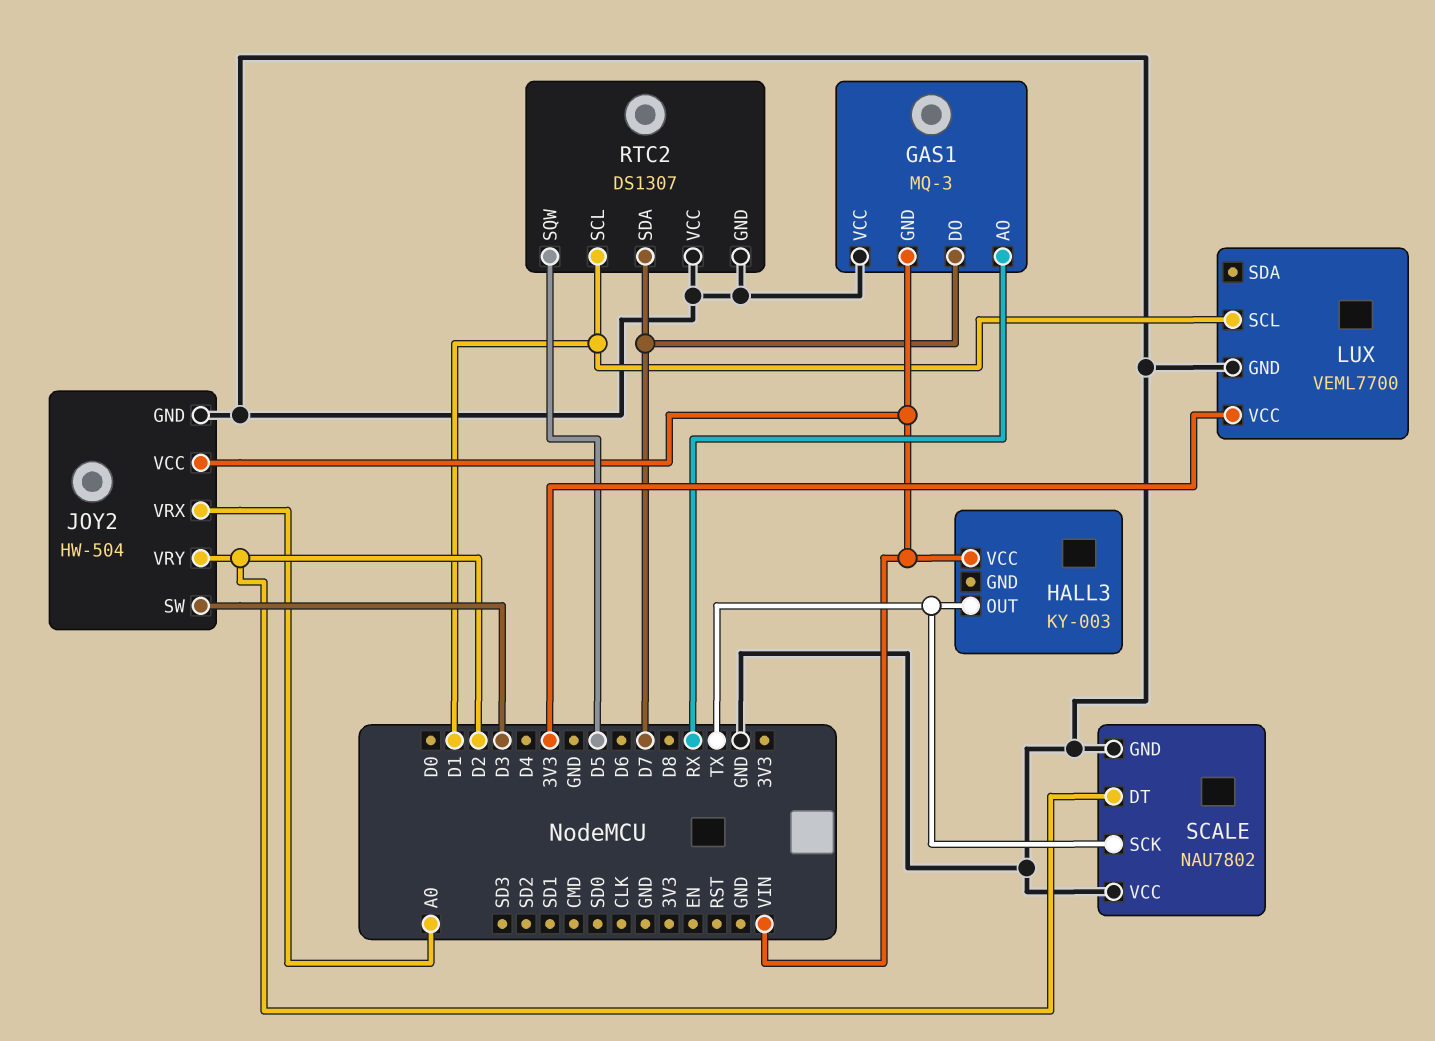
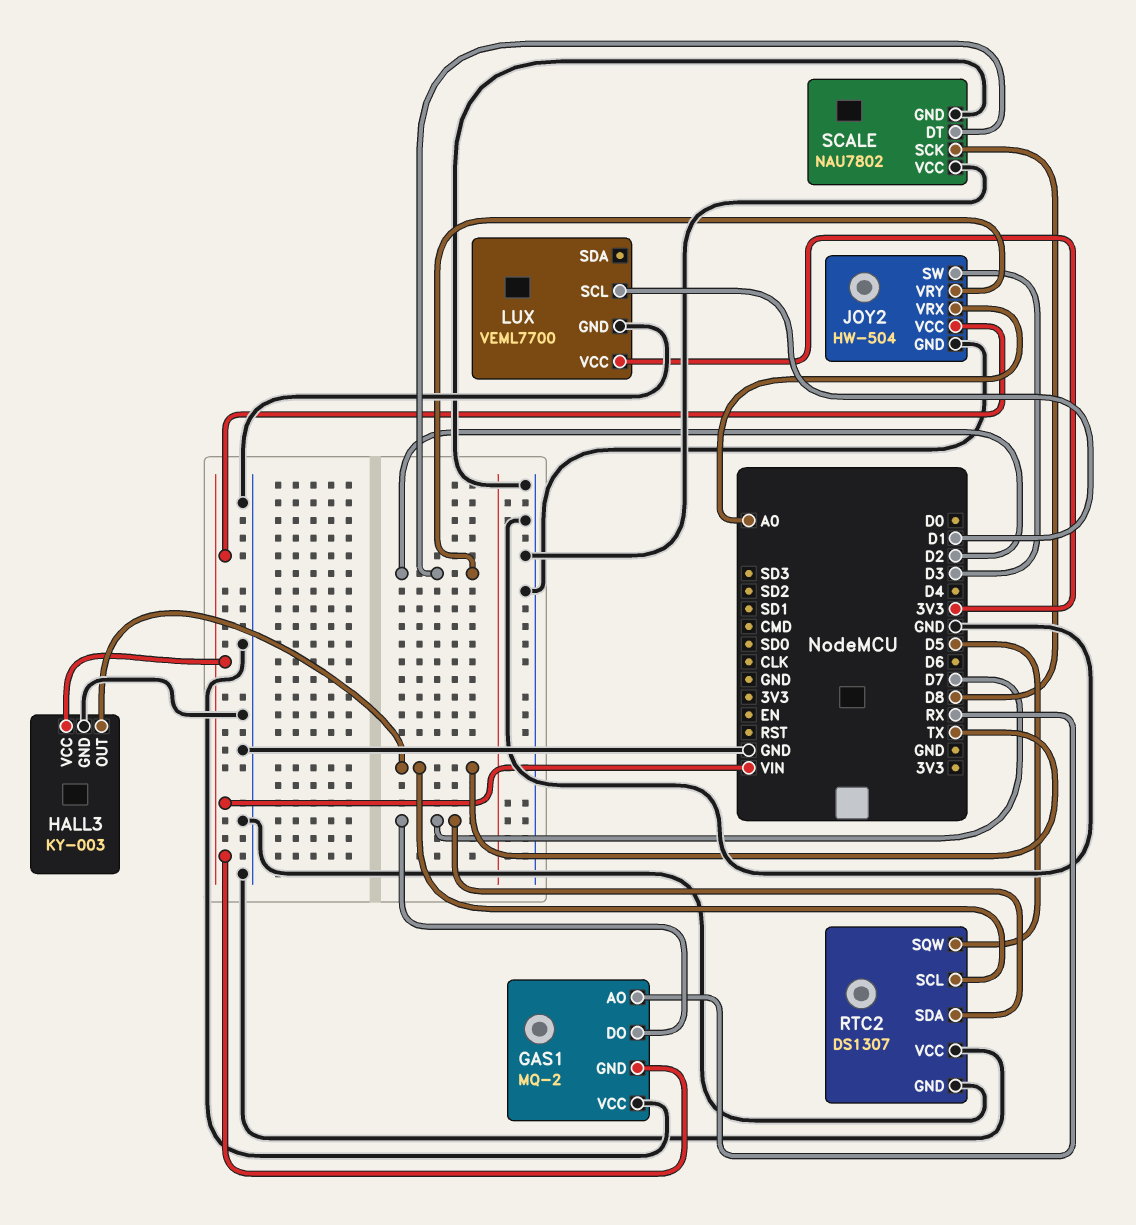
GAS1: MQ-3 -> MQ-2
HALL3 pin GND: none -> GND
RTC2 pin SCL: D1 -> TX
SCALE pin SCK: TX -> D8

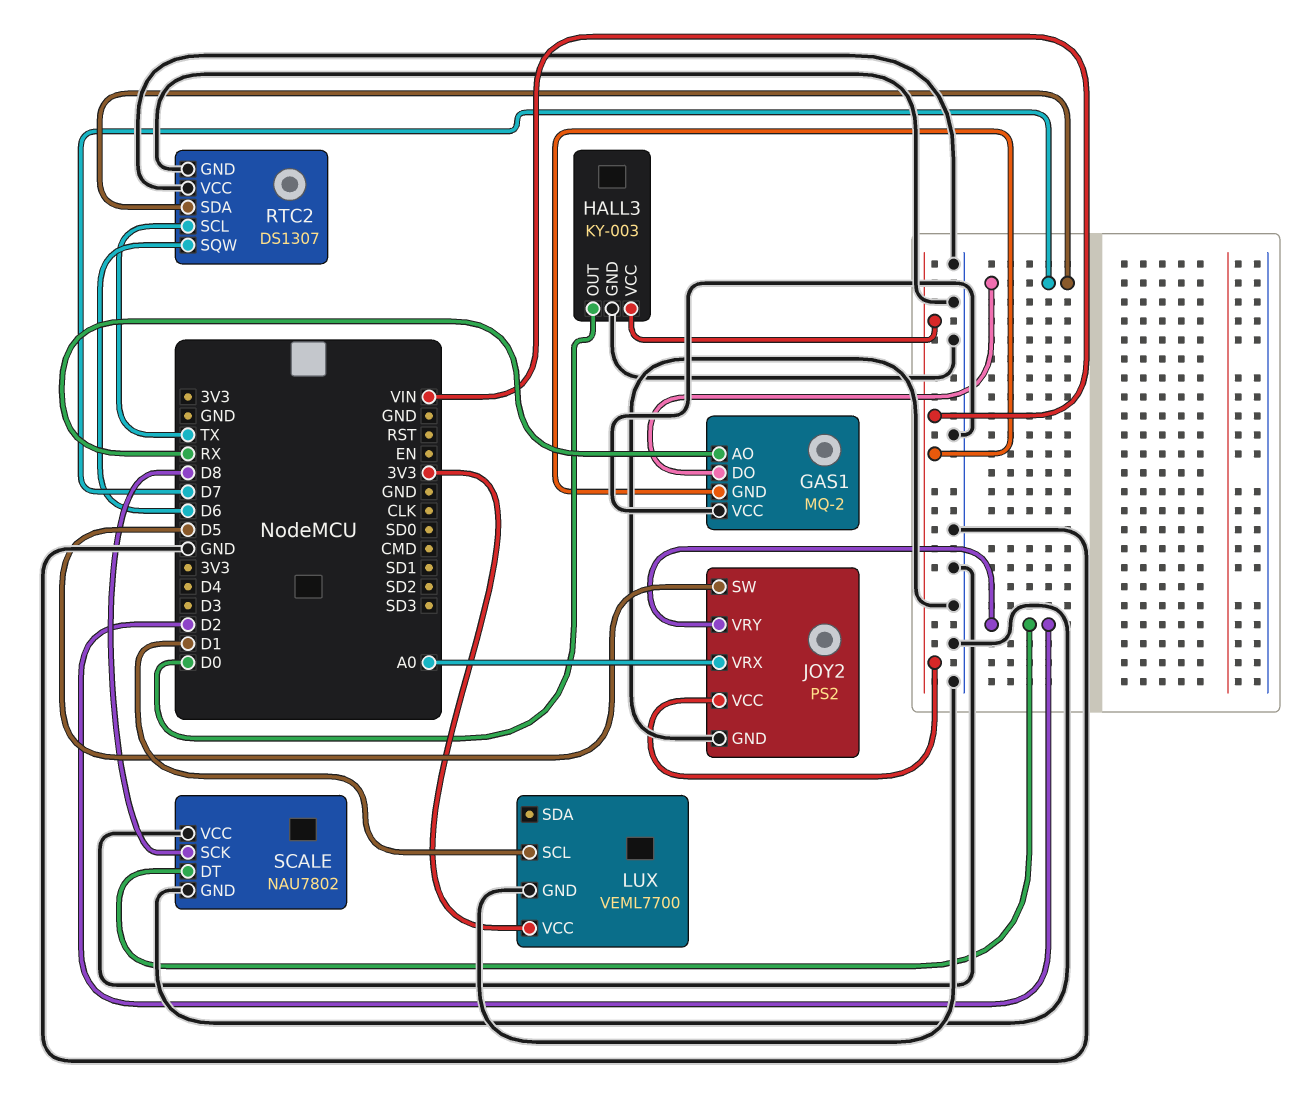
HALL3 pin OUT: TX -> D0
JOY2: HW-504 -> PS2
JOY2 pin SW: D3 -> D5
RTC2 pin SQW: D5 -> D6

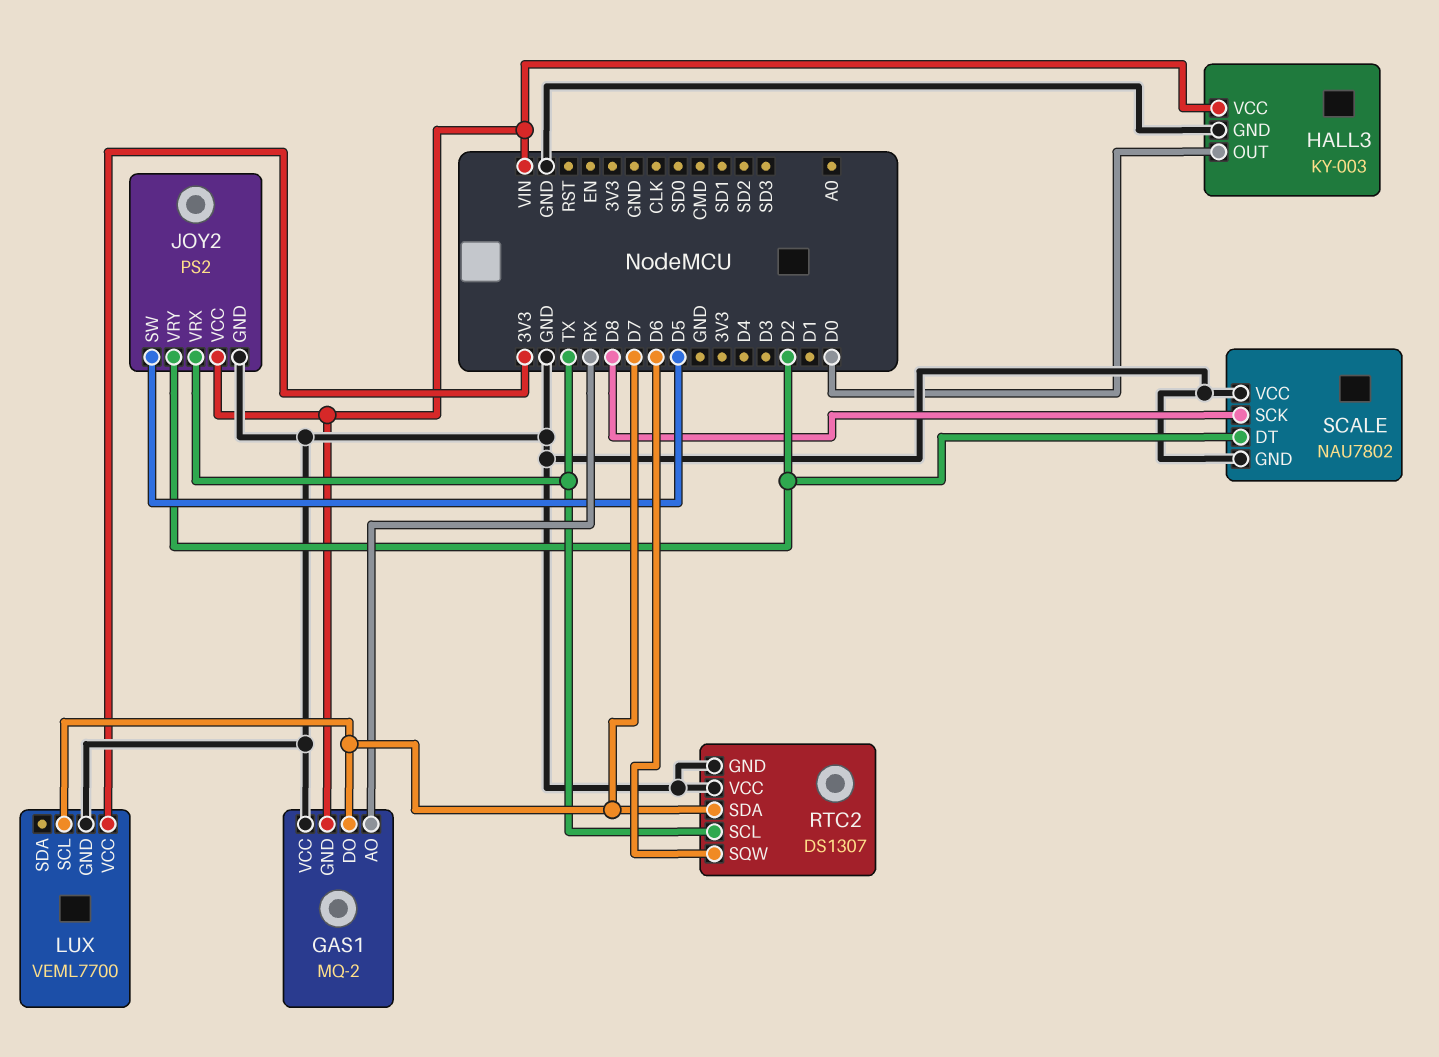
JOY2 pin VRX: A0 -> TX
LUX pin SCL: D1 -> D7

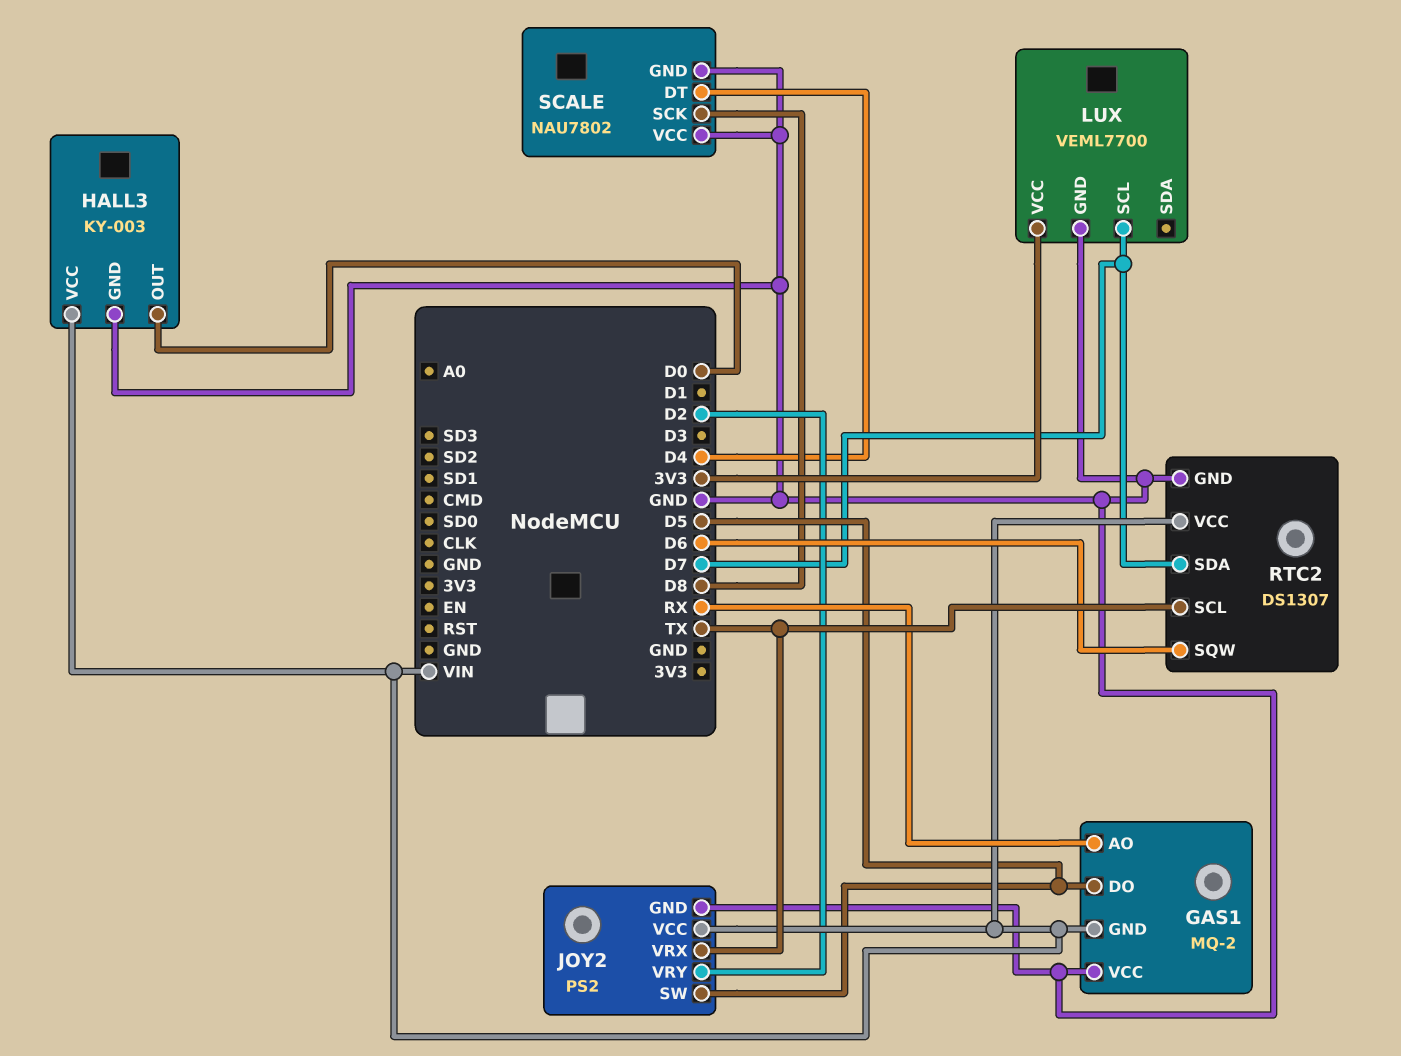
GAS1 pin DO: D7 -> D5
RTC2 pin VCC: GND -> VIN
SCALE pin DT: D2 -> D4

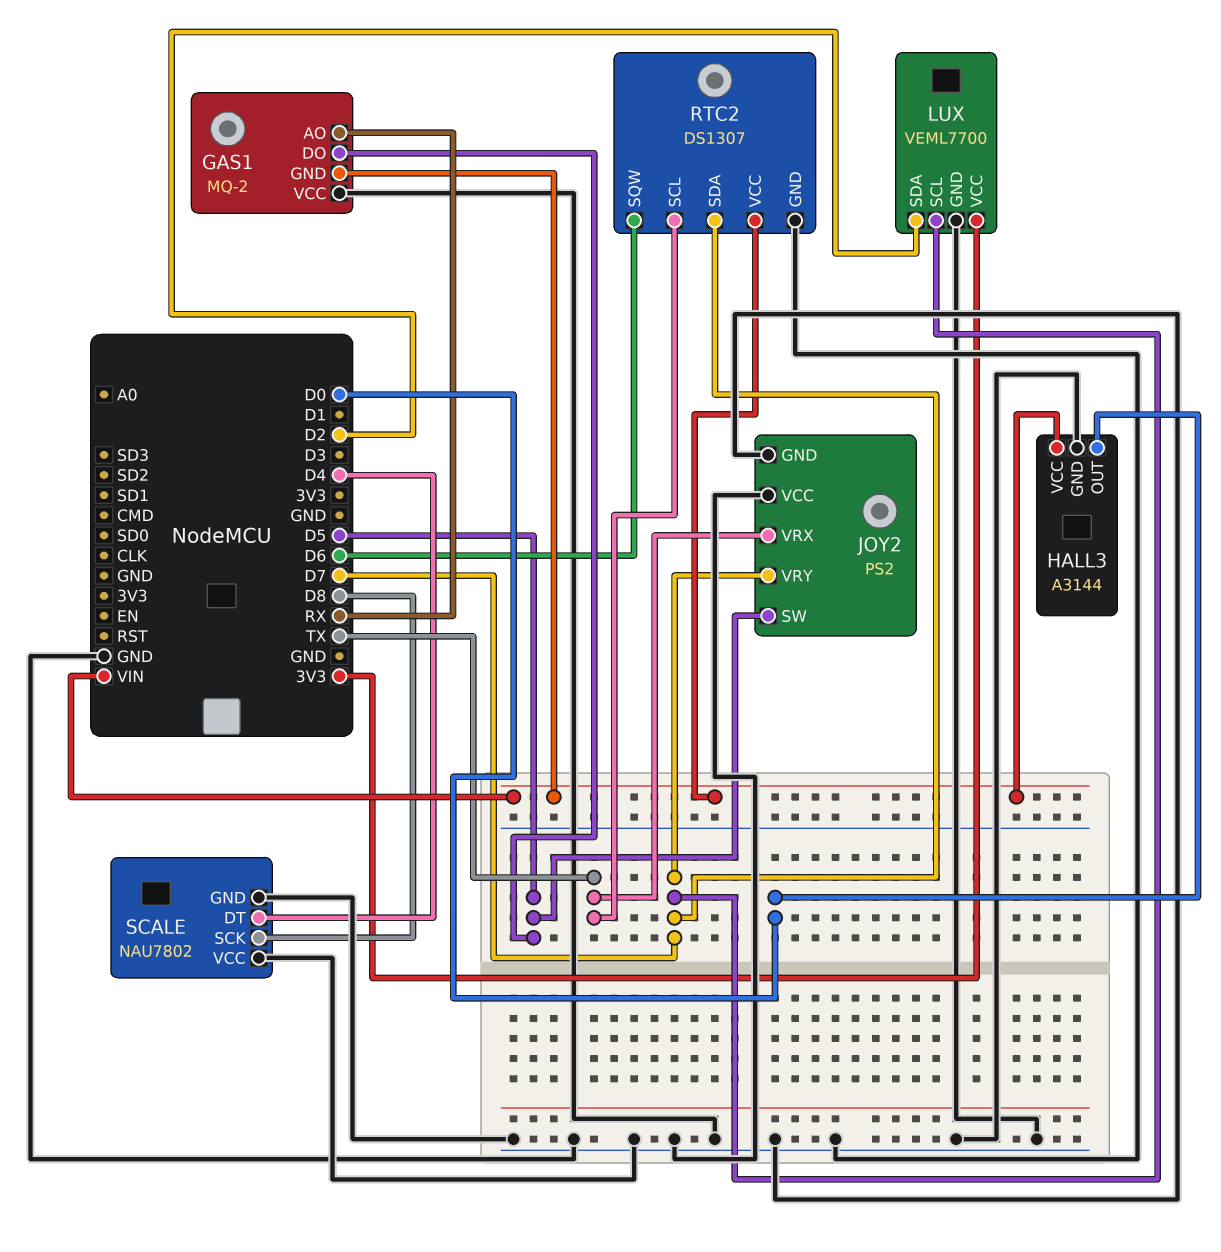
HALL3: KY-003 -> A3144
JOY2 pin VCC: VIN -> GND
JOY2 pin VRY: D2 -> D7
LUX pin SDA: none -> D2

